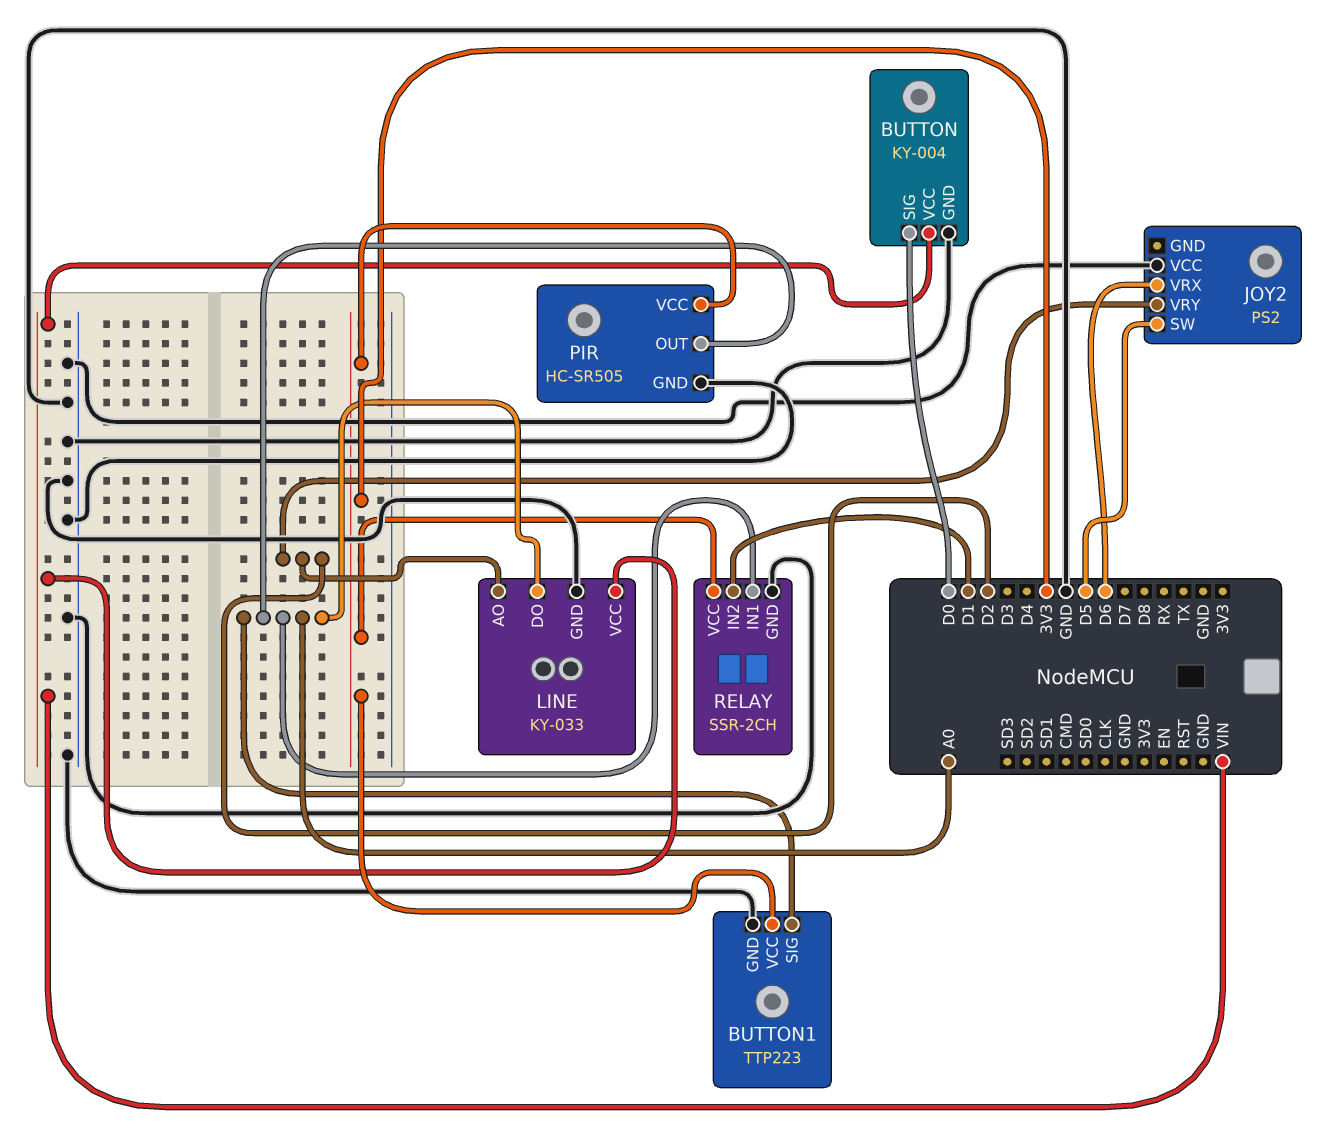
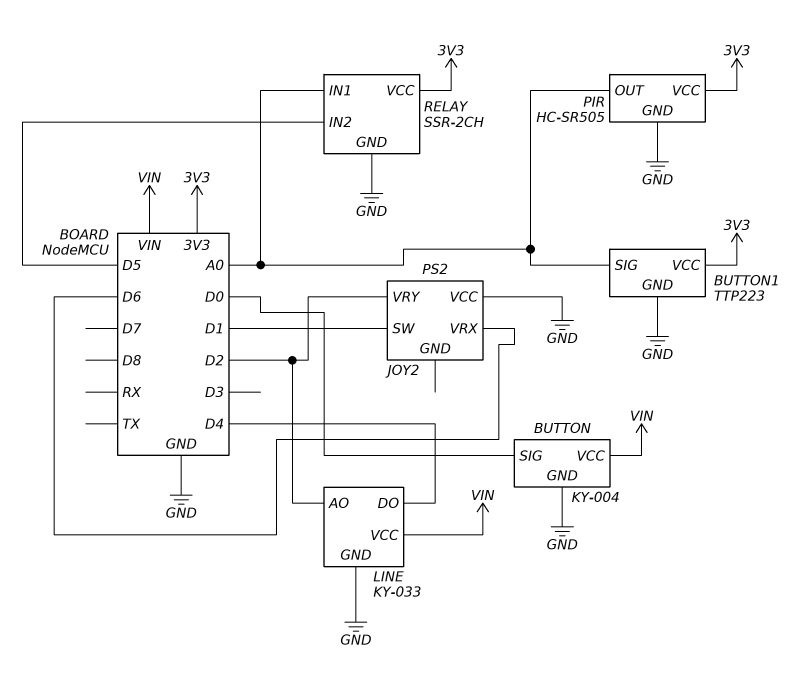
JOY2 pin SW: D5 -> D1
LINE pin DO: A0 -> D4
RELAY pin IN2: D1 -> D5

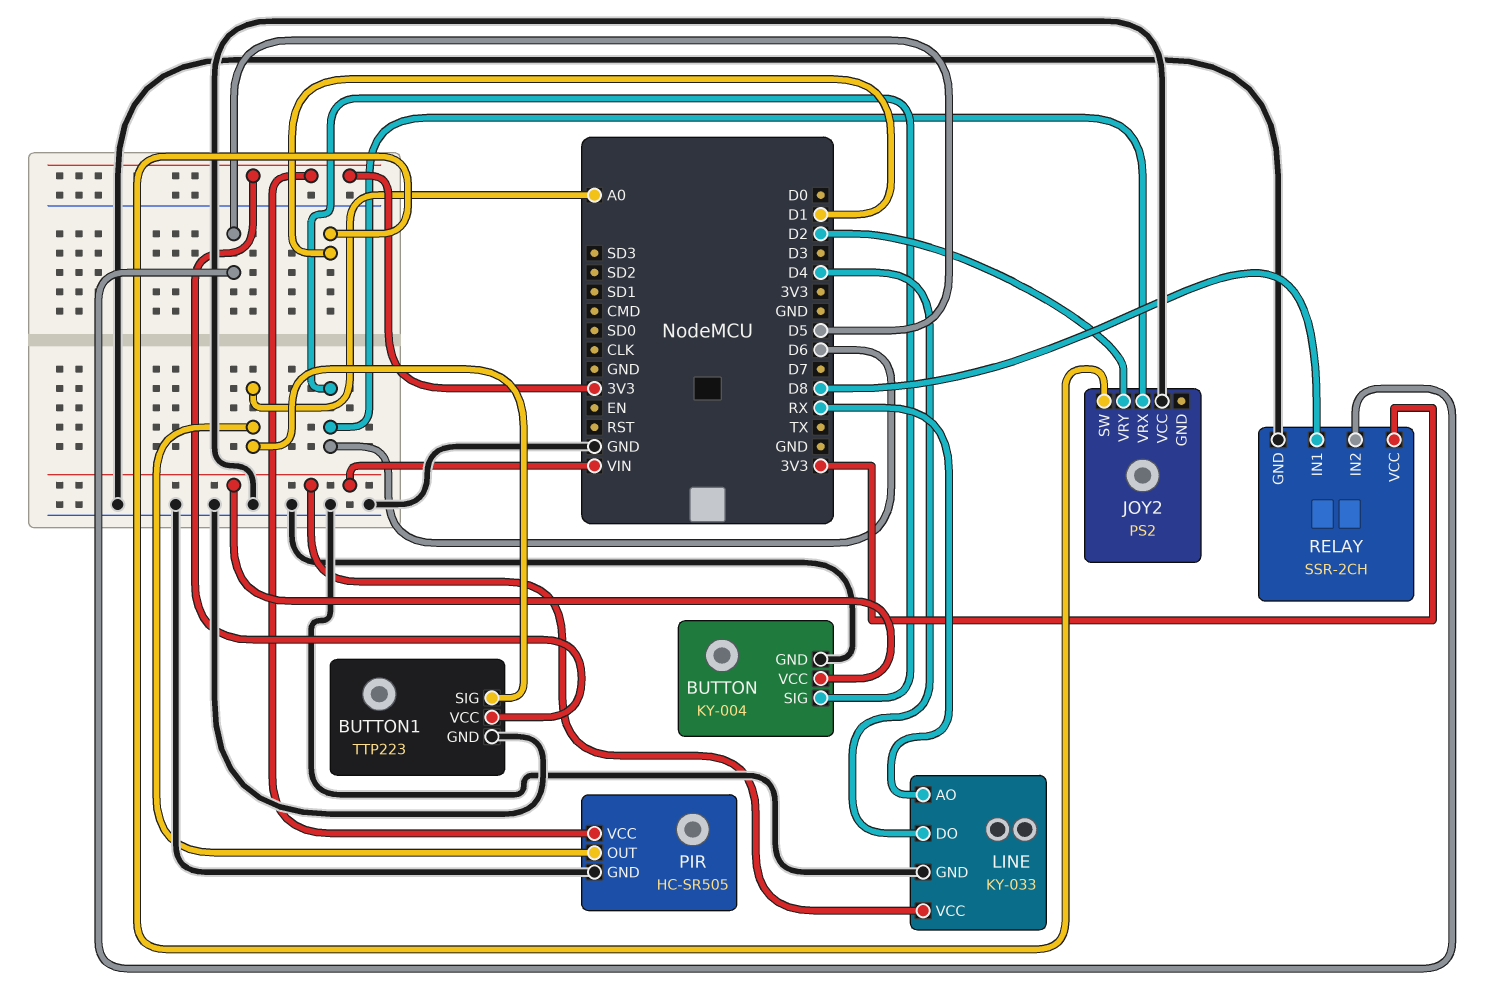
BUTTON pin SIG: D0 -> D6
LINE pin AO: D2 -> RX
RELAY pin IN1: A0 -> D8

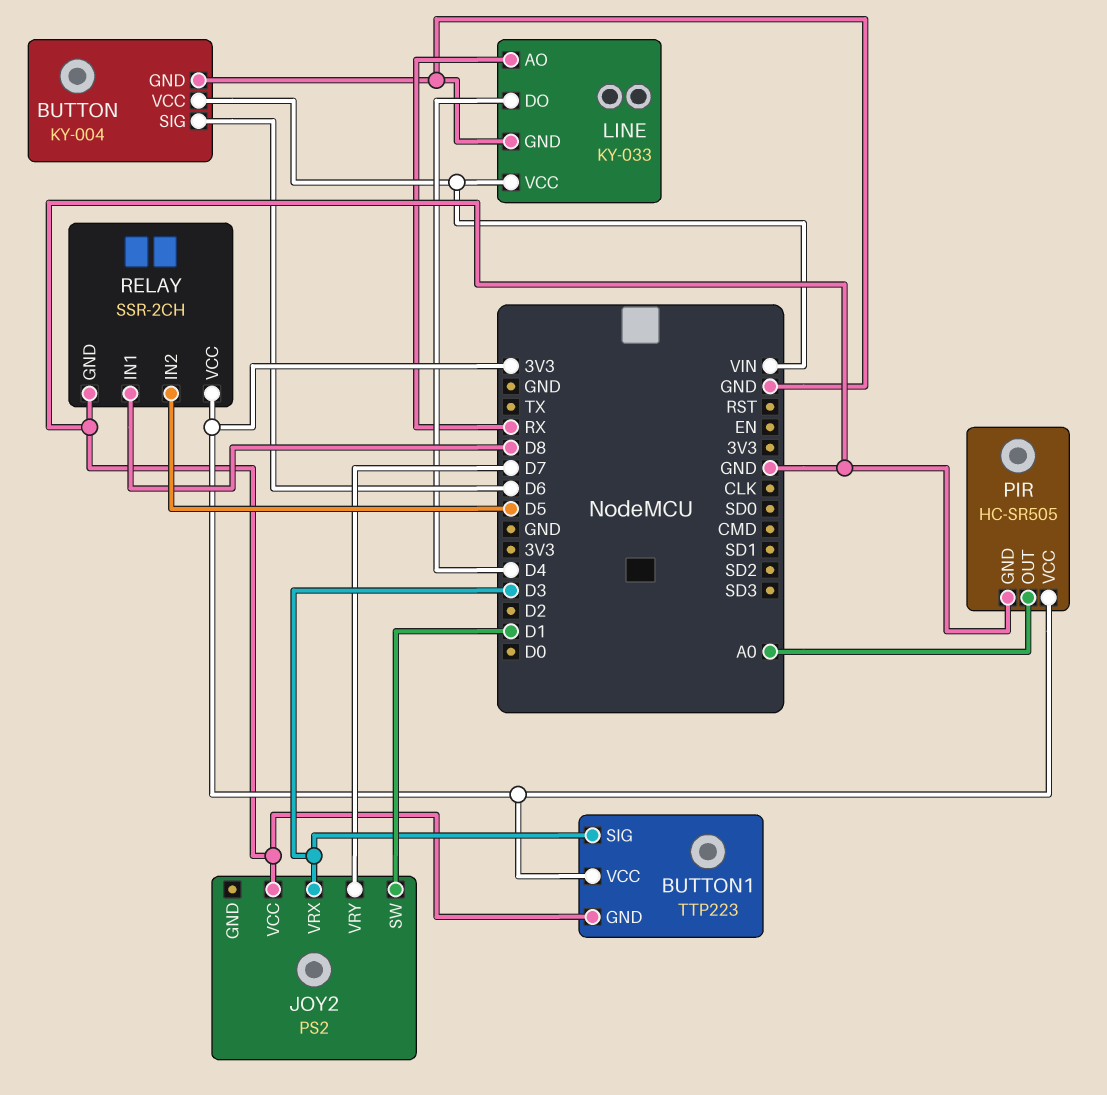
BUTTON1 pin SIG: A0 -> D3
JOY2 pin VRX: D6 -> D3
JOY2 pin VRY: D2 -> D7

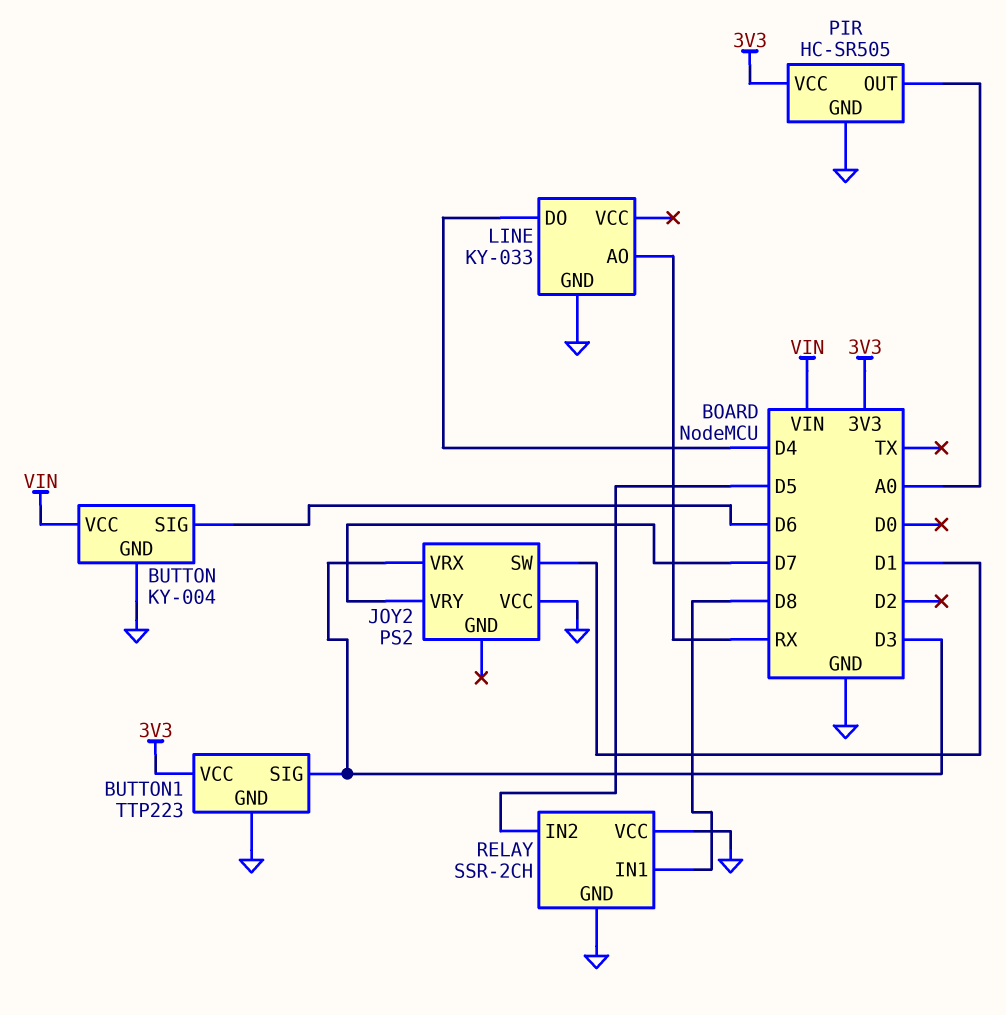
LINE pin VCC: VIN -> none
RELAY pin VCC: 3V3 -> GND

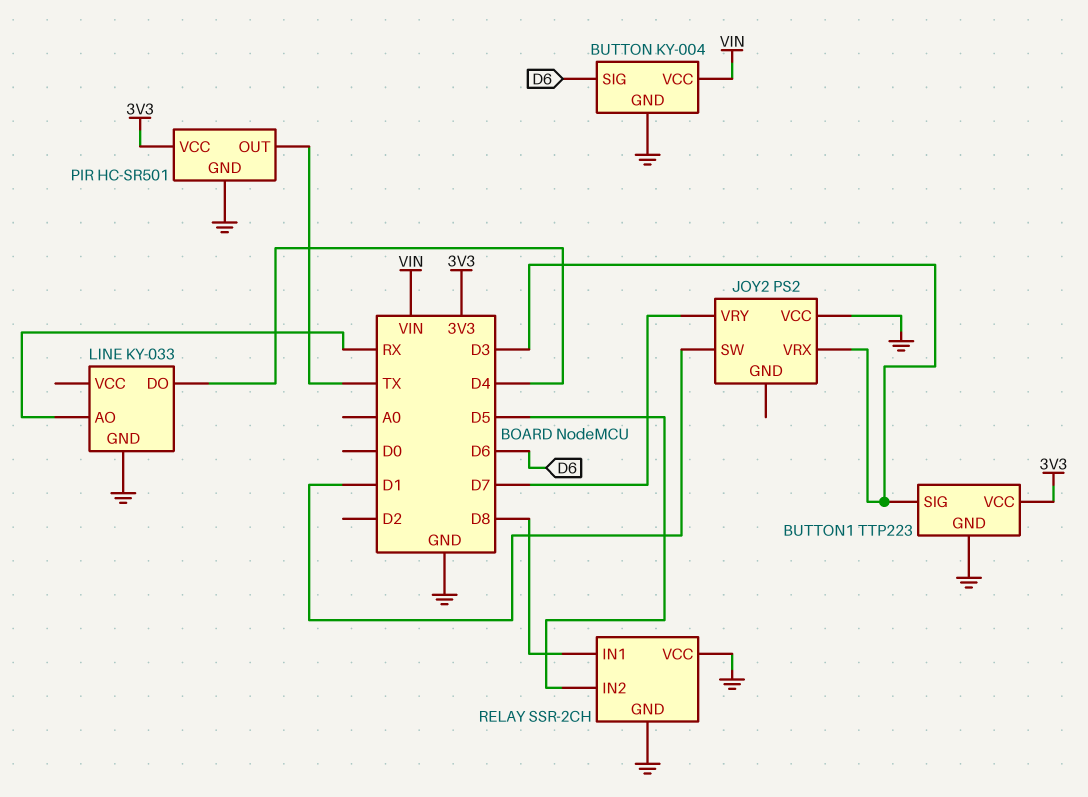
PIR: HC-SR505 -> HC-SR501
PIR pin OUT: A0 -> TX

